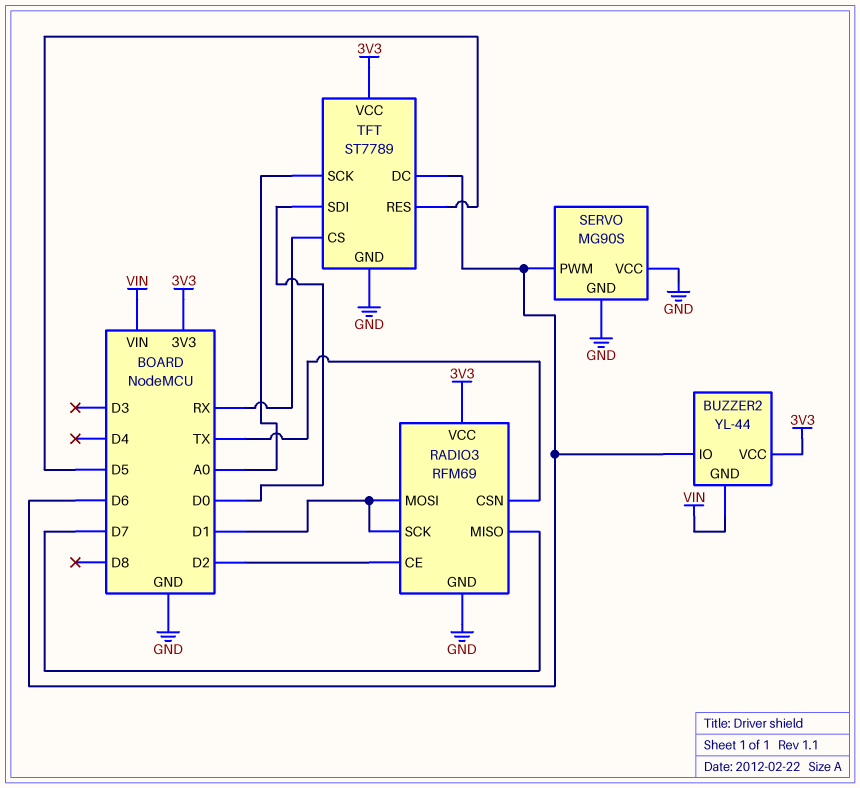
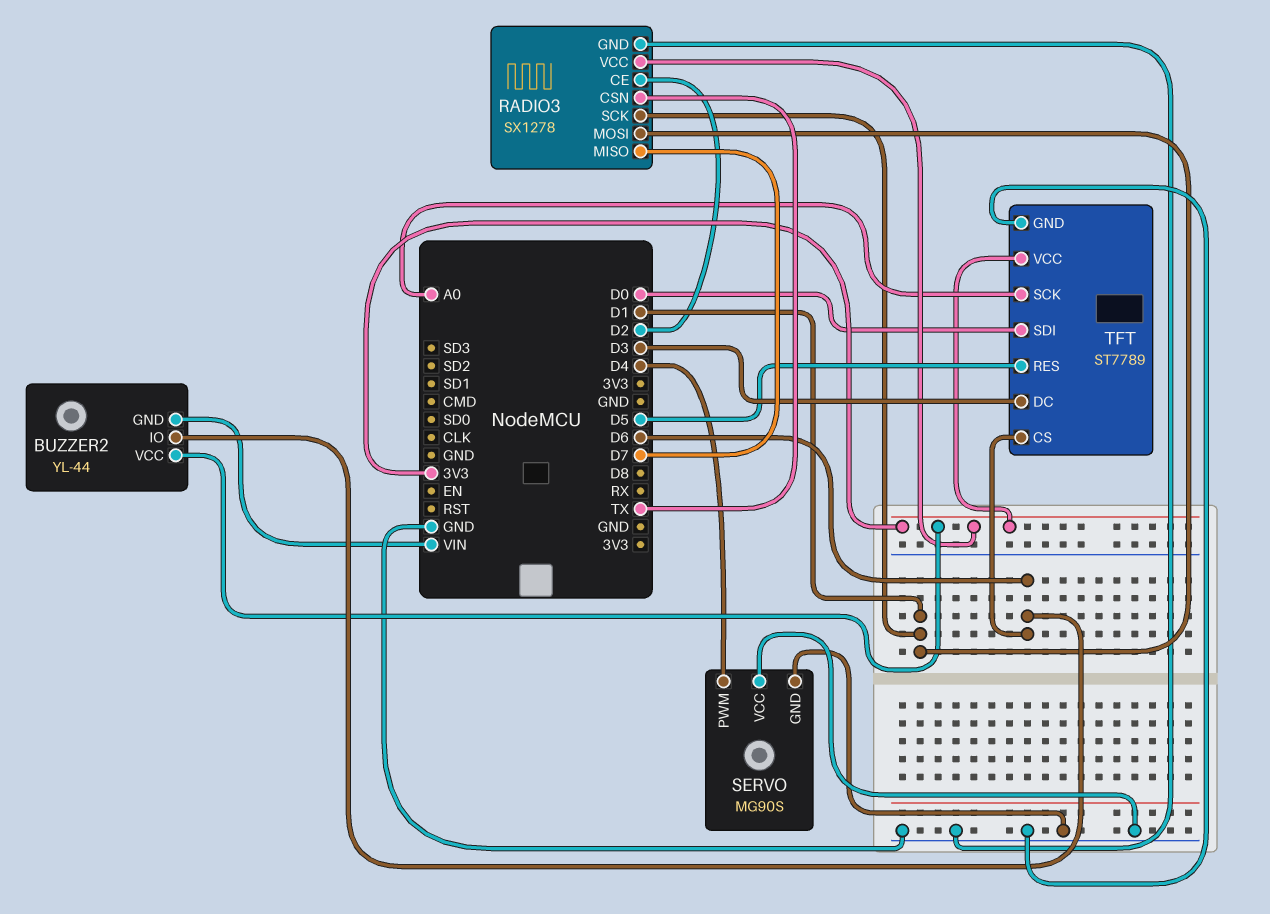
RADIO3: RFM69 -> SX1278
SERVO pin PWM: D6 -> D4
TFT pin CS: RX -> D6
TFT pin DC: D6 -> D3

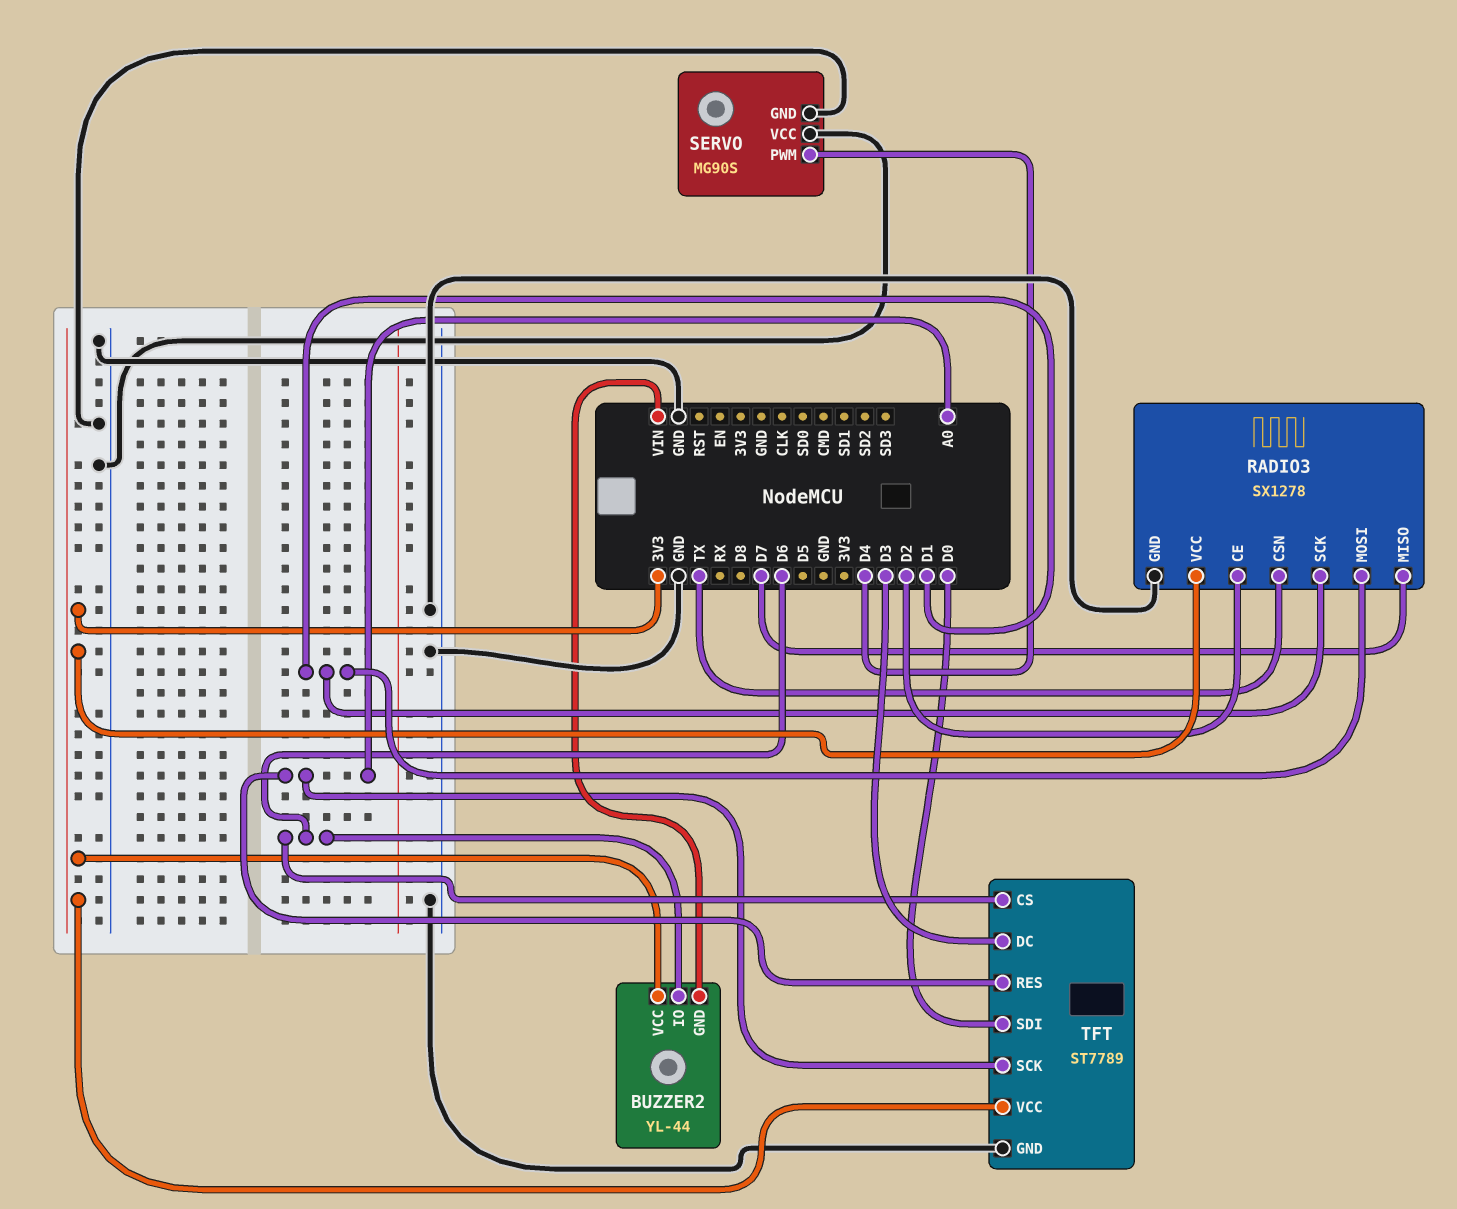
TFT pin RES: D5 -> A0

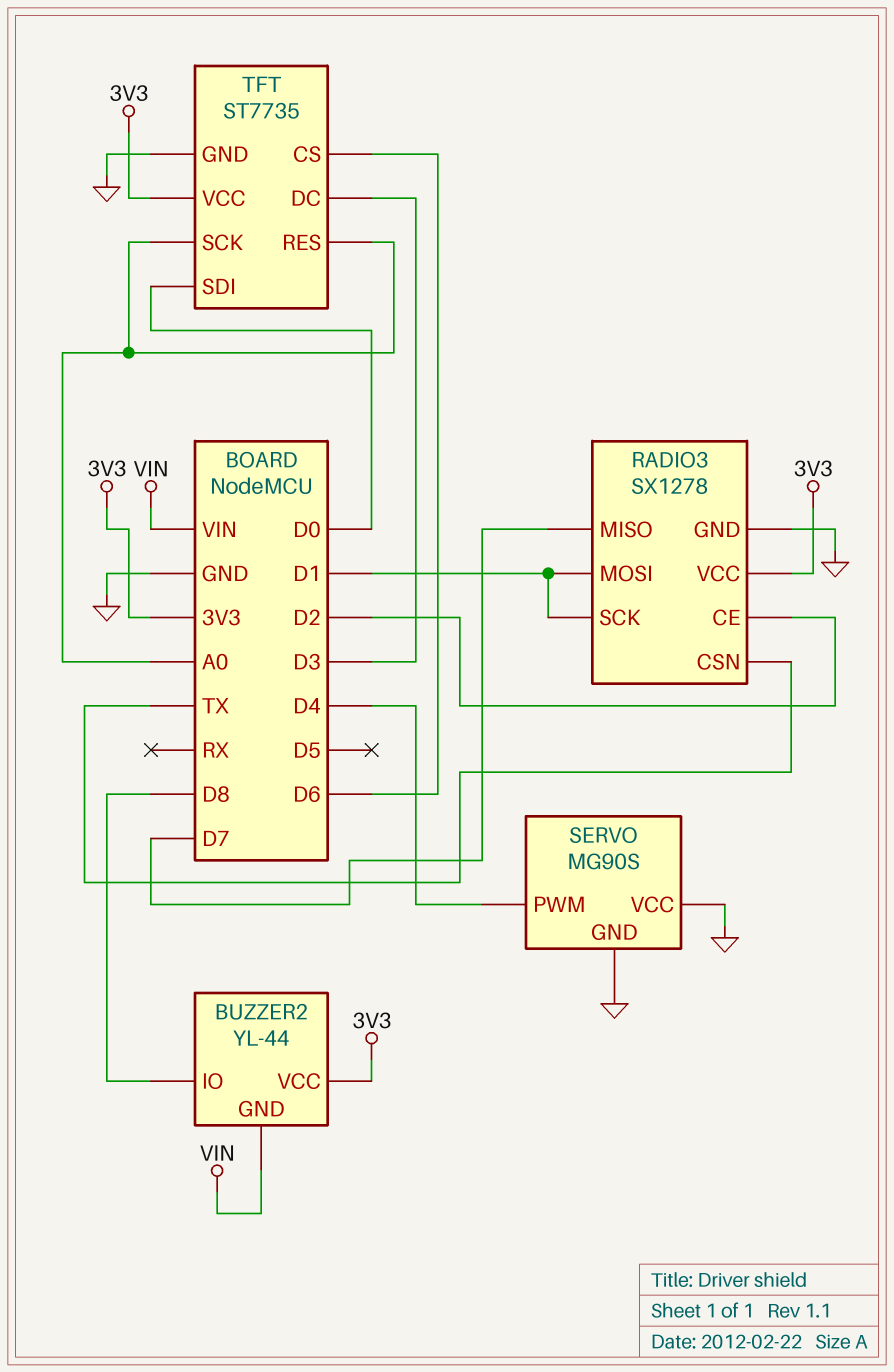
BUZZER2 pin IO: D6 -> D8
TFT: ST7789 -> ST7735

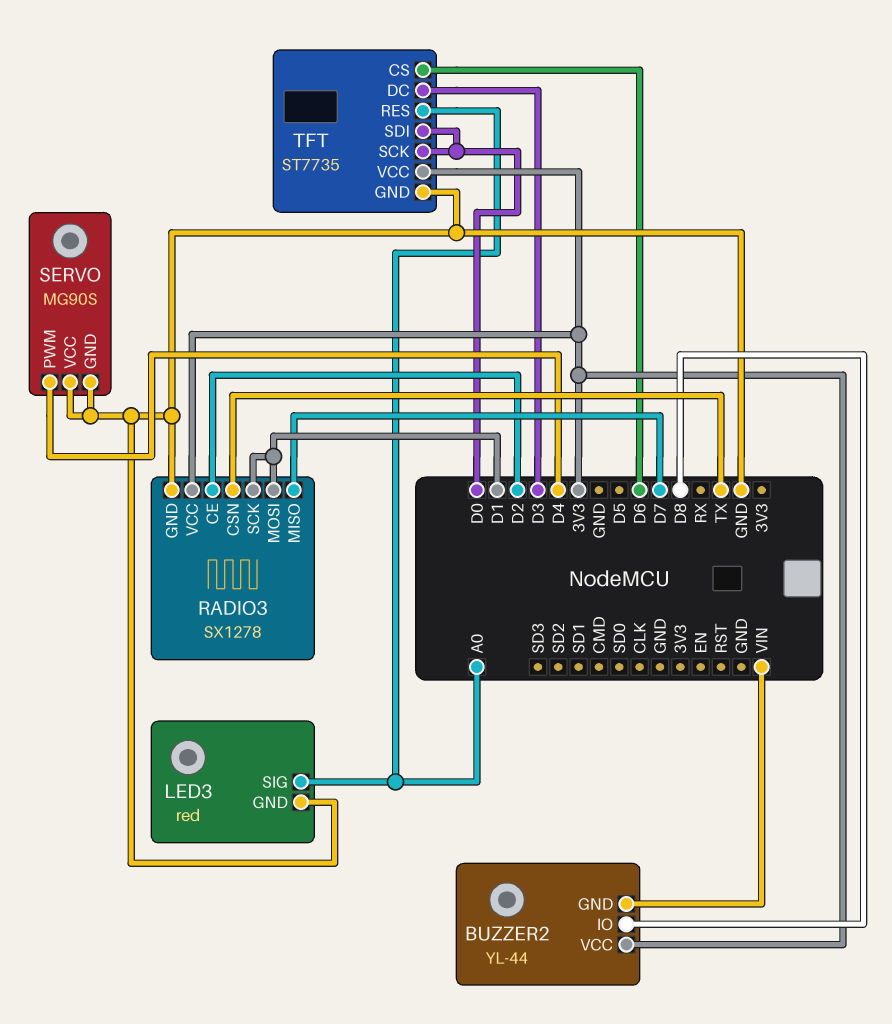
LED3: none -> red
LED3 pin GND: none -> GND
LED3 pin SIG: none -> A0
TFT pin SCK: A0 -> D0

